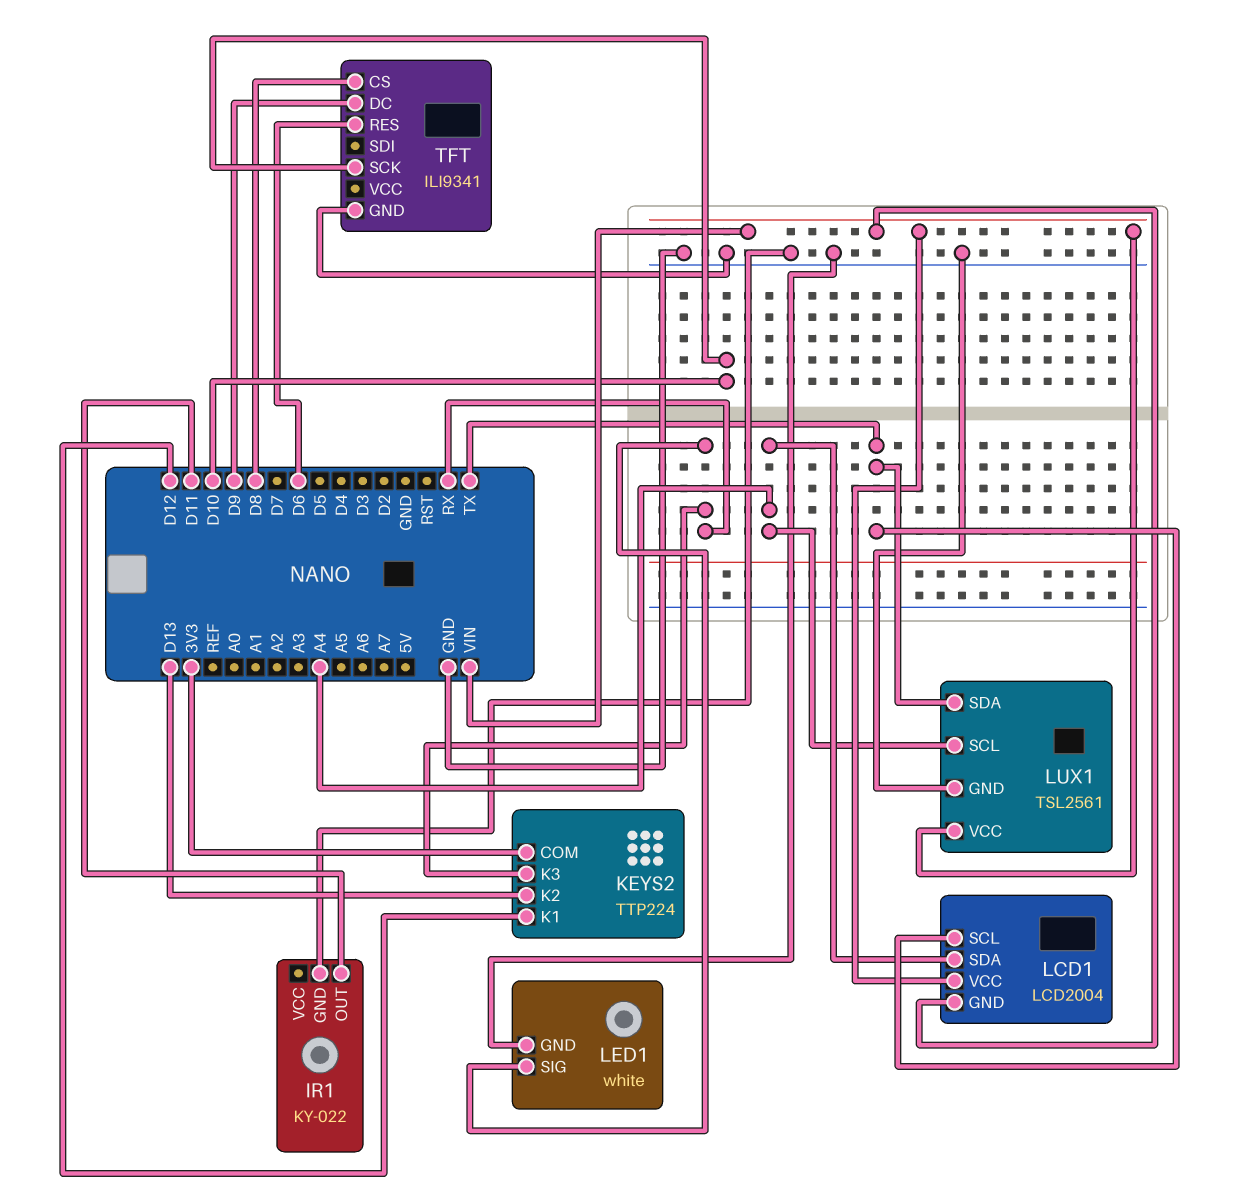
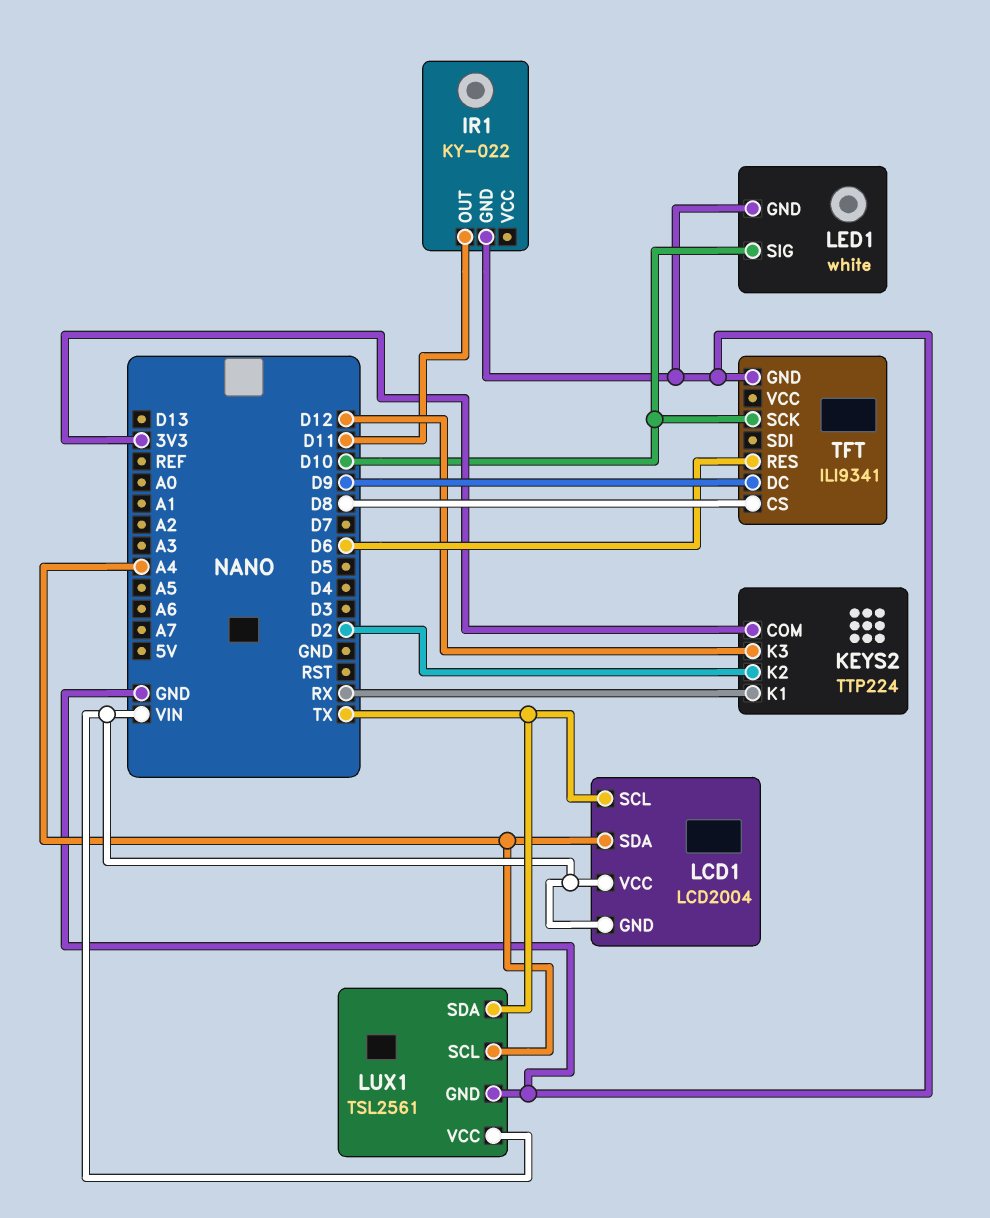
KEYS2 pin K1: D12 -> RX
KEYS2 pin K2: D13 -> D2
KEYS2 pin K3: RX -> D12
LED1 pin SIG: RX -> D10

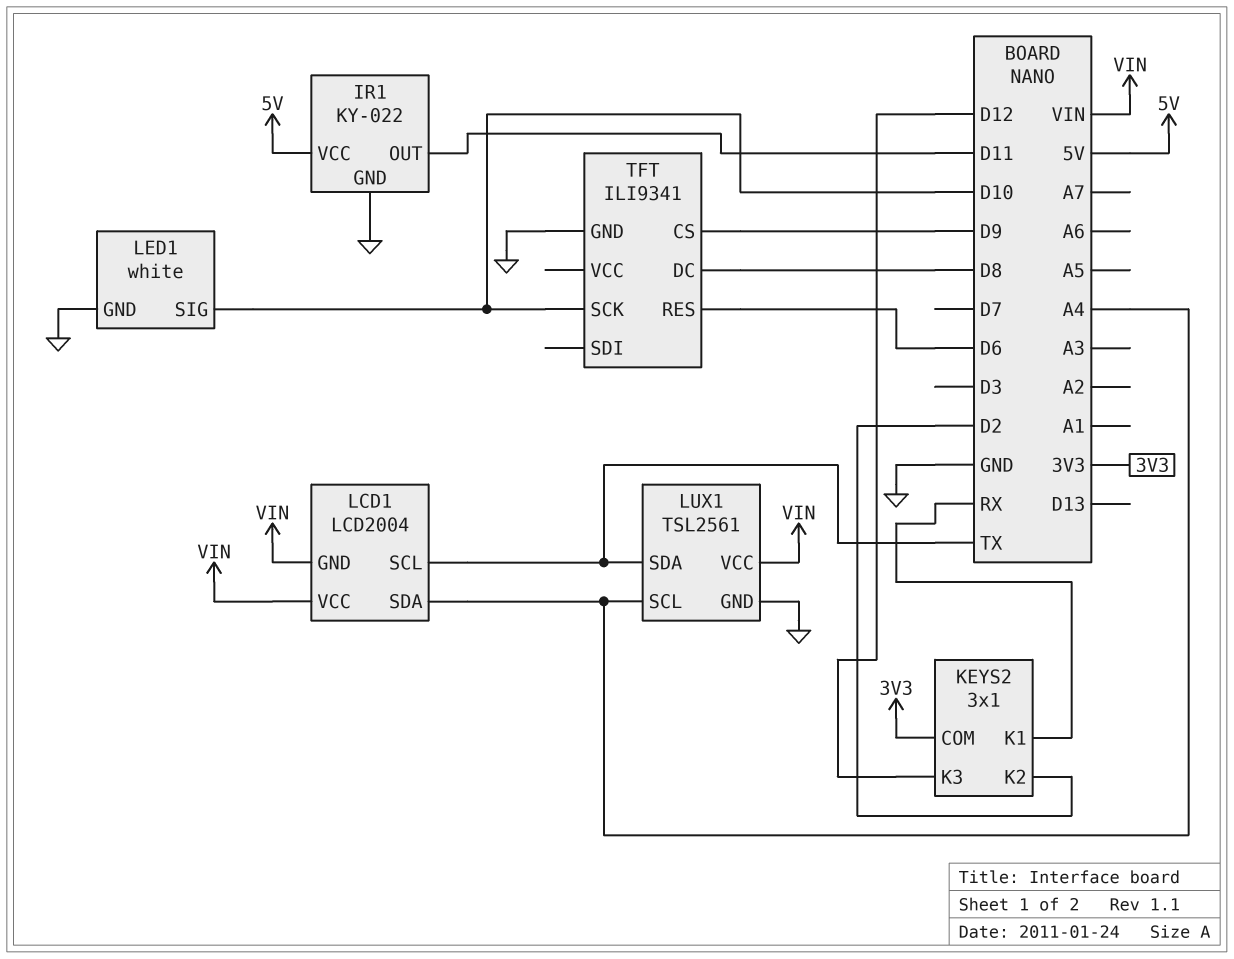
IR1 pin VCC: none -> 5V
KEYS2: TTP224 -> 3x1
TFT pin CS: D8 -> D9
TFT pin DC: D9 -> D8

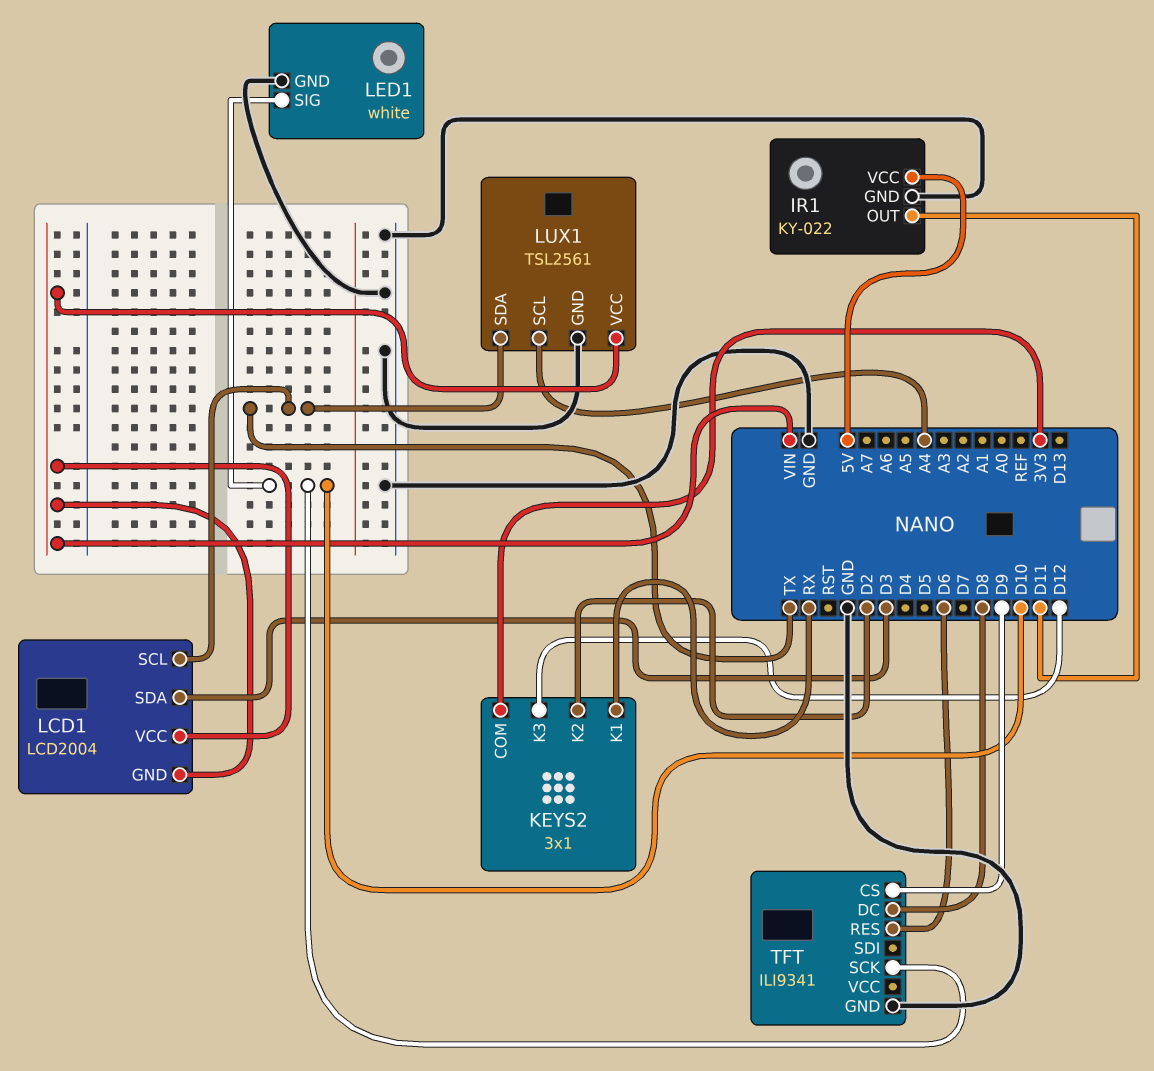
LCD1 pin SDA: A4 -> D3

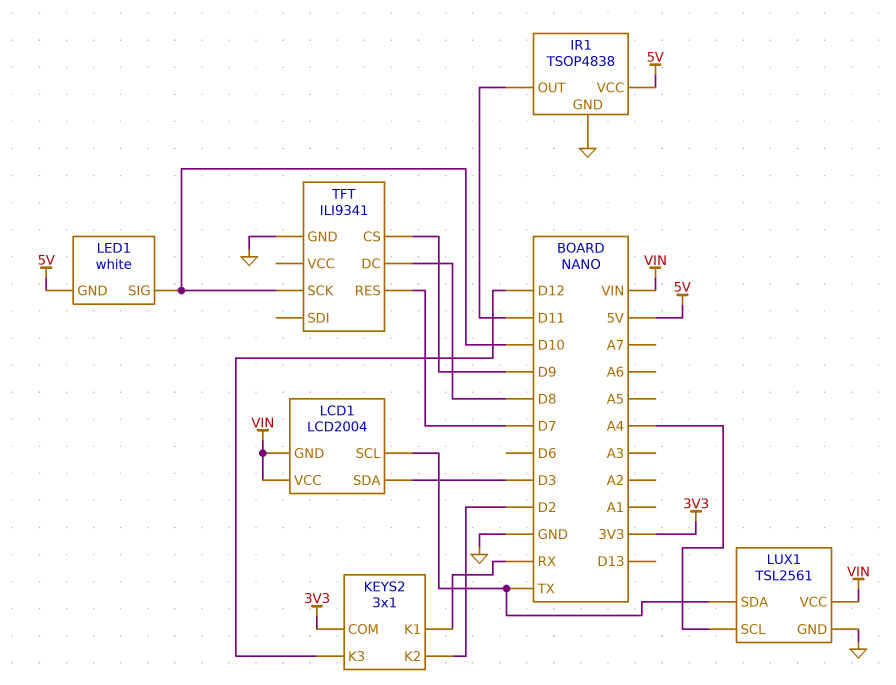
IR1: KY-022 -> TSOP4838
LED1 pin GND: GND -> 5V
TFT pin RES: D6 -> D7

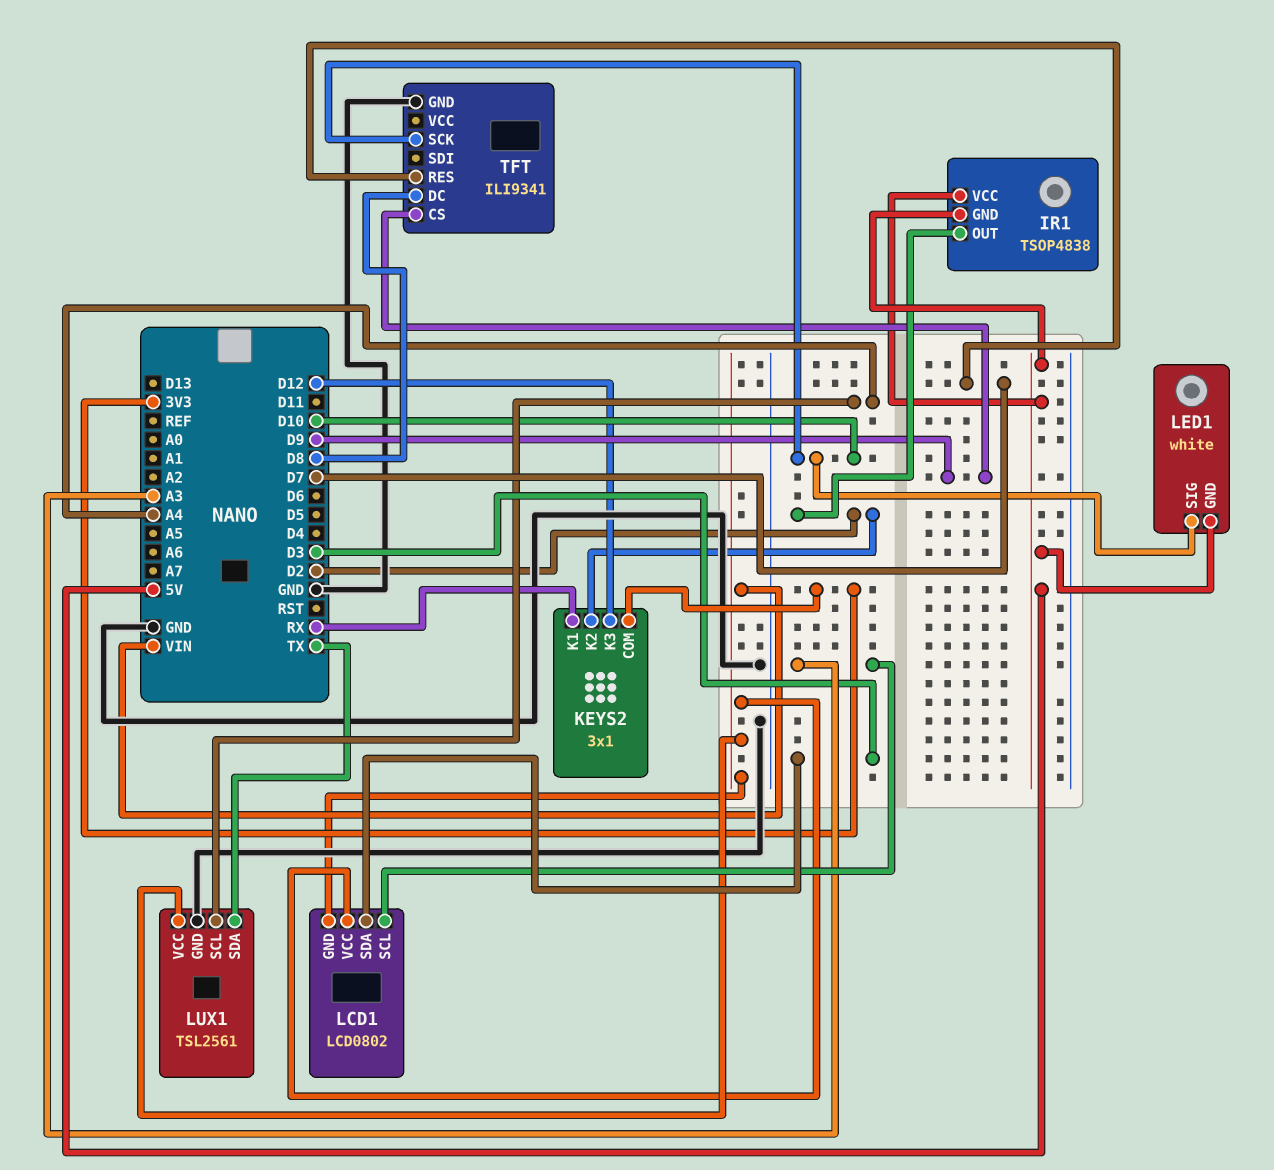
IR1 pin GND: GND -> 5V
IR1 pin OUT: D11 -> D2
LCD1: LCD2004 -> LCD0802
LCD1 pin SCL: TX -> A3

